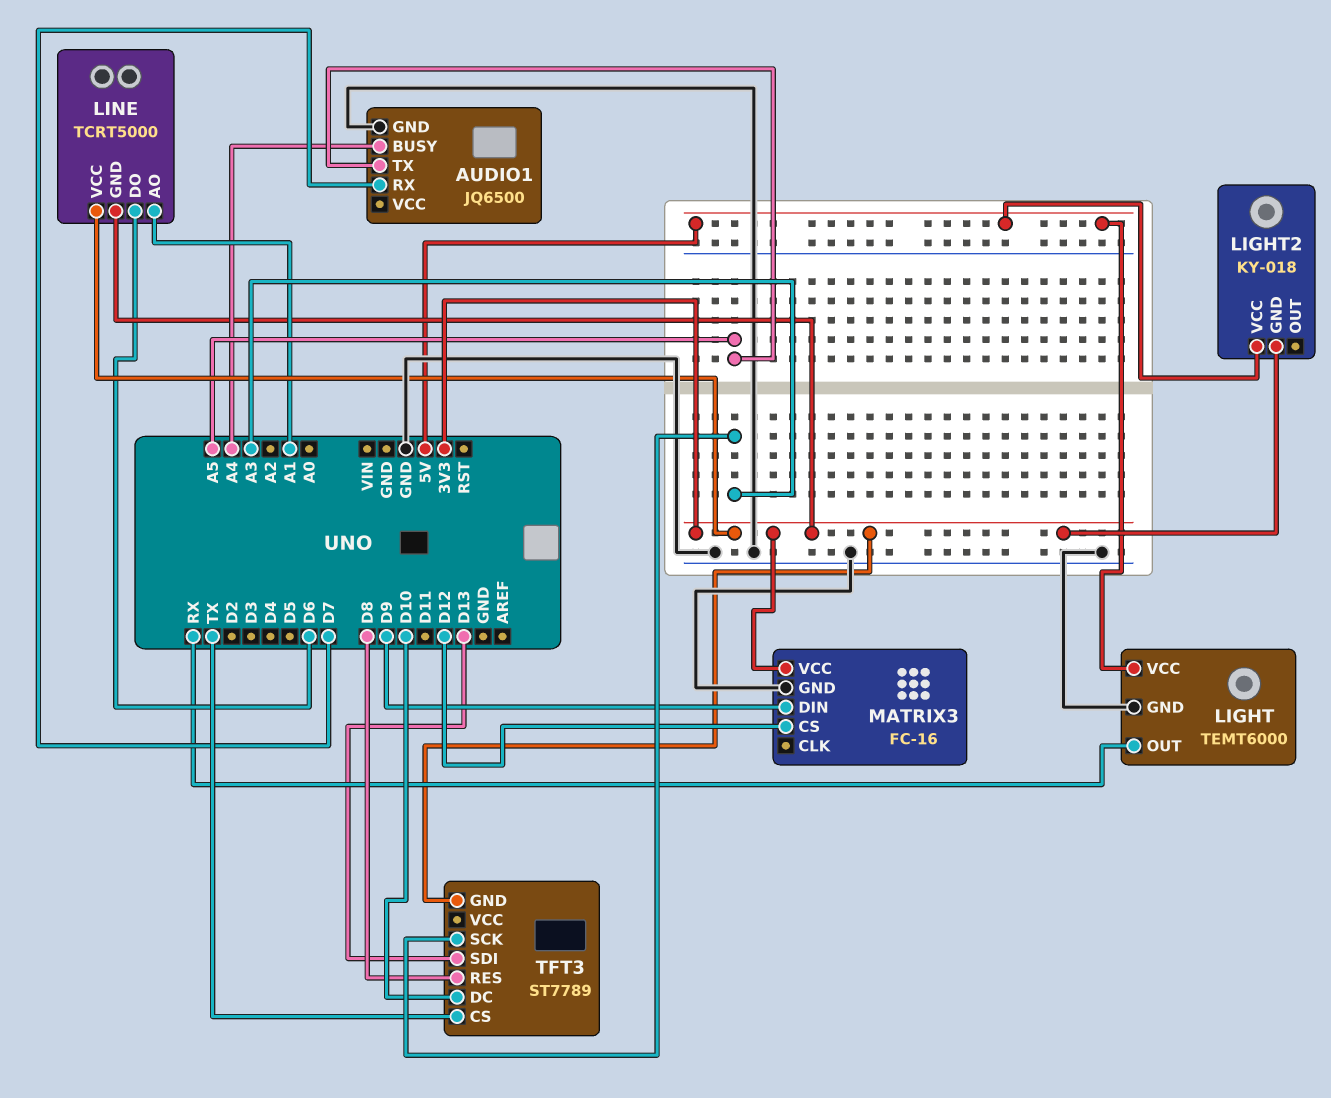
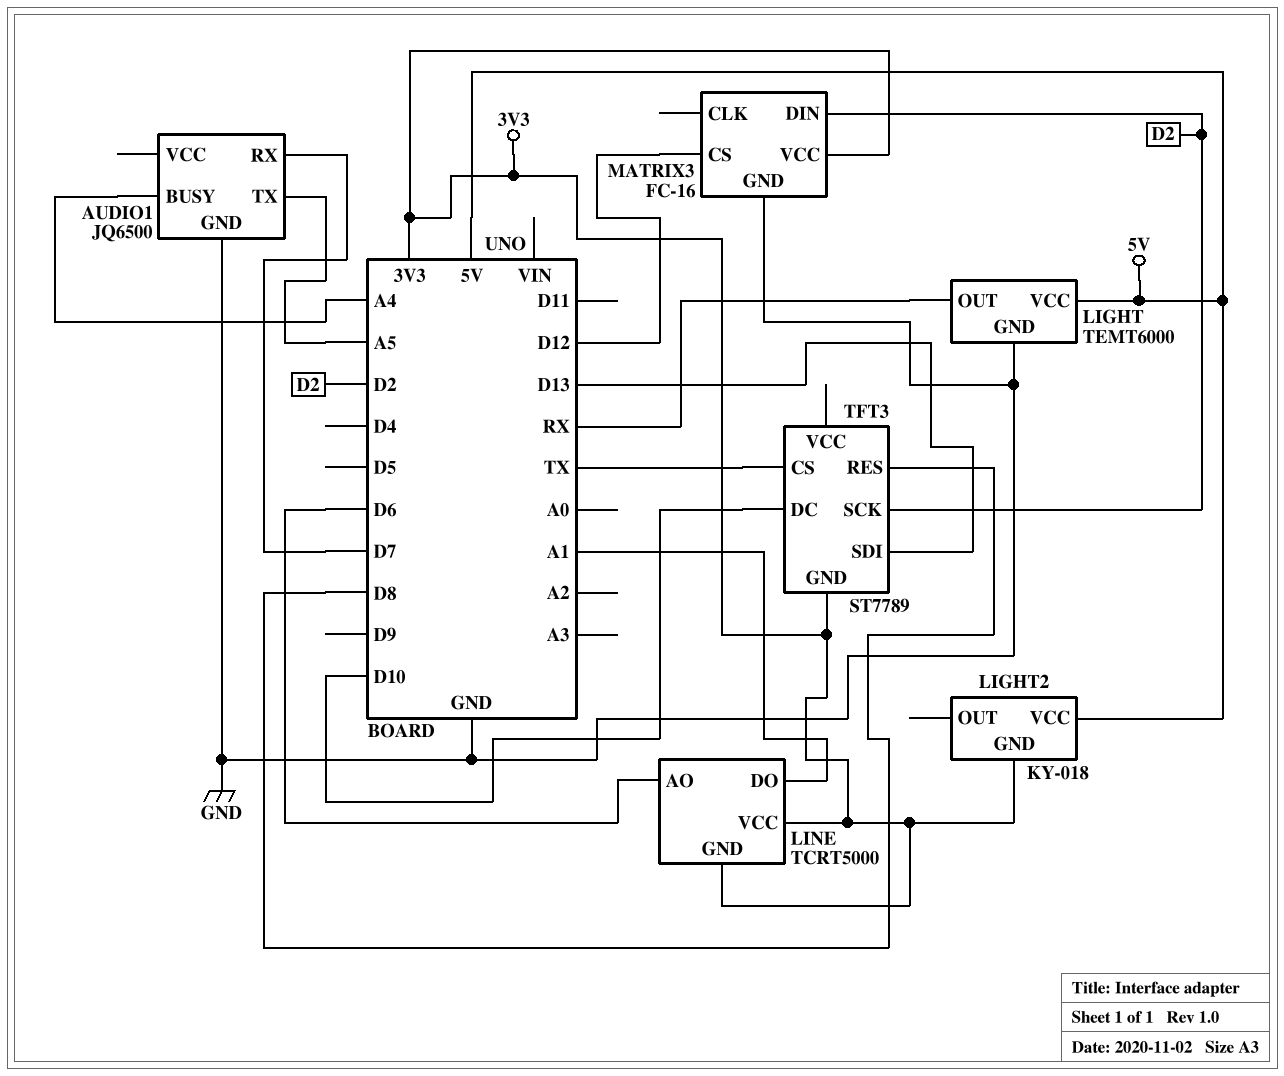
LINE pin AO: A1 -> D6
LINE pin DO: D6 -> A1
MATRIX3 pin DIN: D9 -> D2
TFT3 pin SCK: A3 -> D2

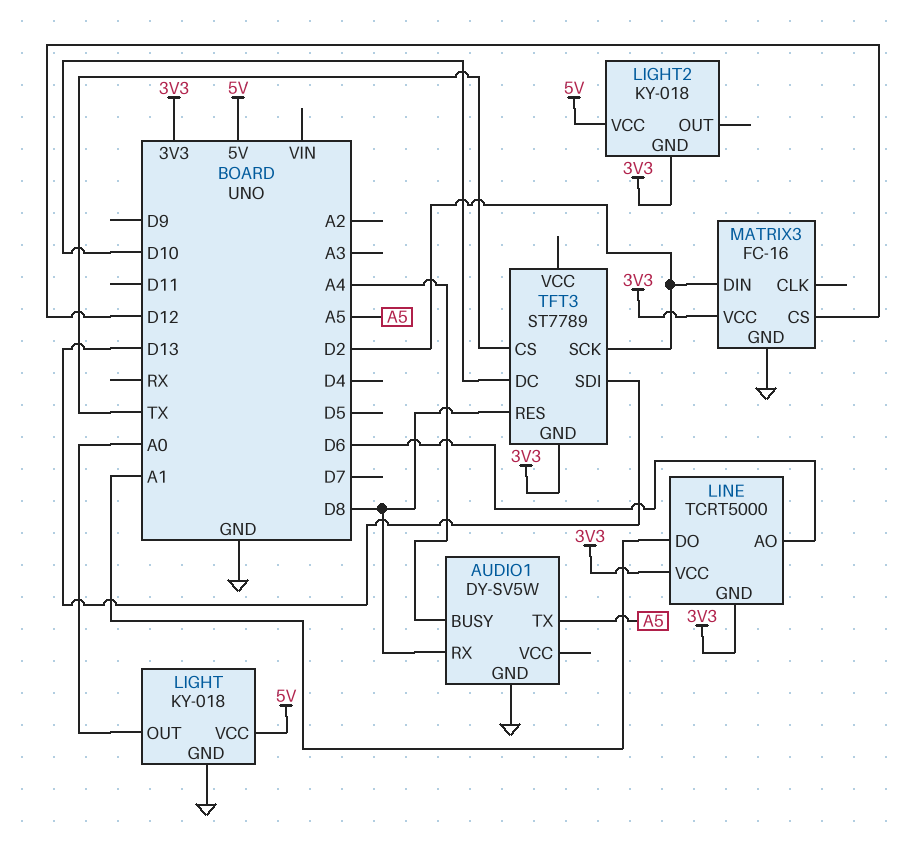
AUDIO1: JQ6500 -> DY-SV5W
AUDIO1 pin RX: D7 -> D8
LIGHT: TEMT6000 -> KY-018
LIGHT pin OUT: RX -> A0

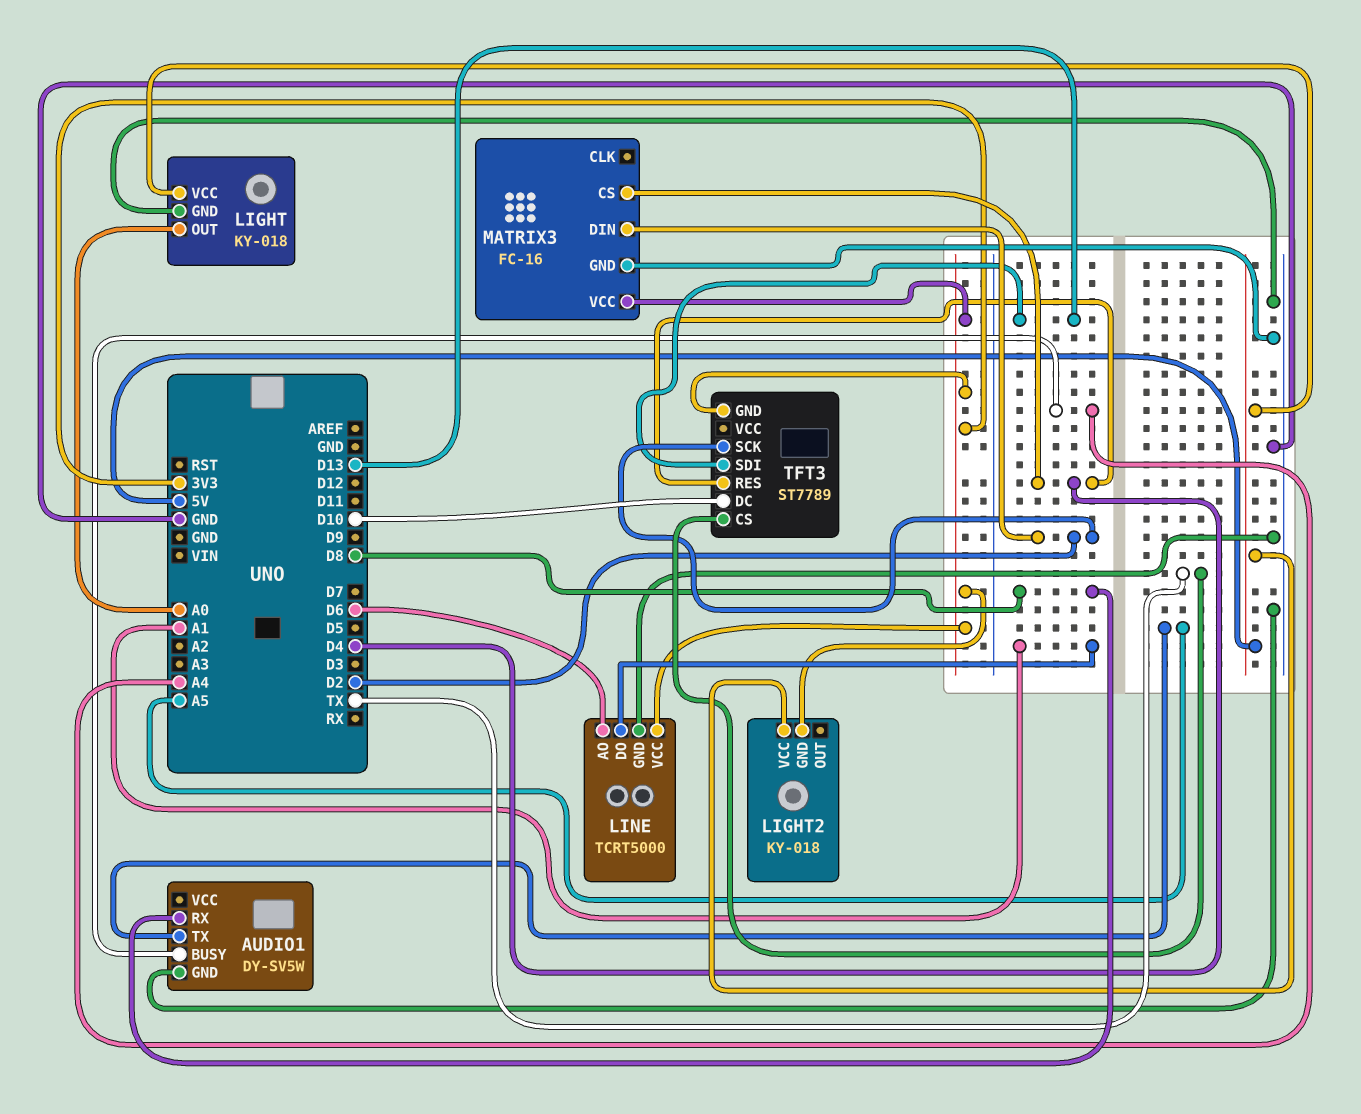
LINE pin GND: 3V3 -> GND
MATRIX3 pin CS: D12 -> D4
TFT3 pin RES: D8 -> D4

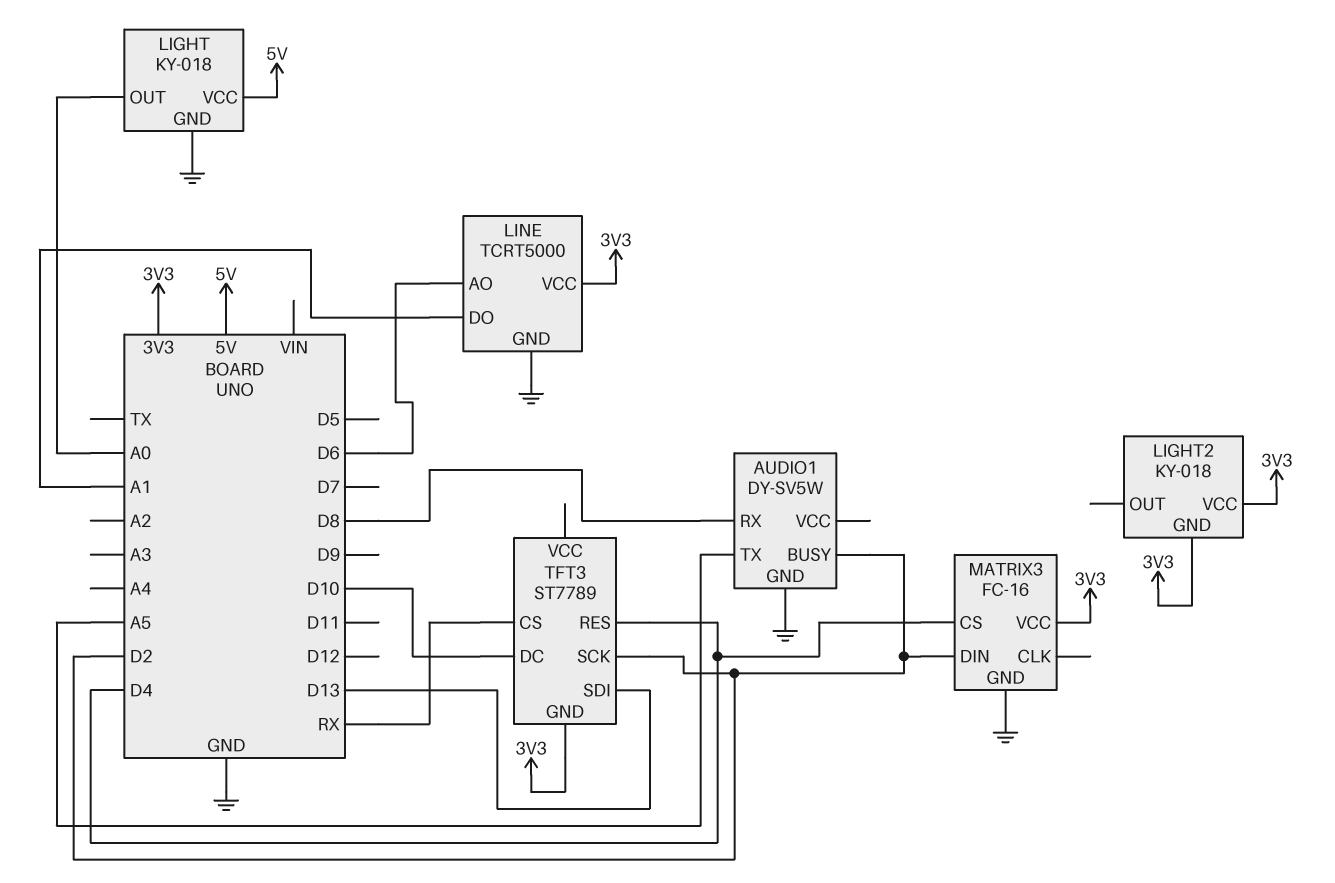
AUDIO1 pin BUSY: A4 -> D2
LIGHT2 pin VCC: 5V -> 3V3
TFT3 pin CS: TX -> RX

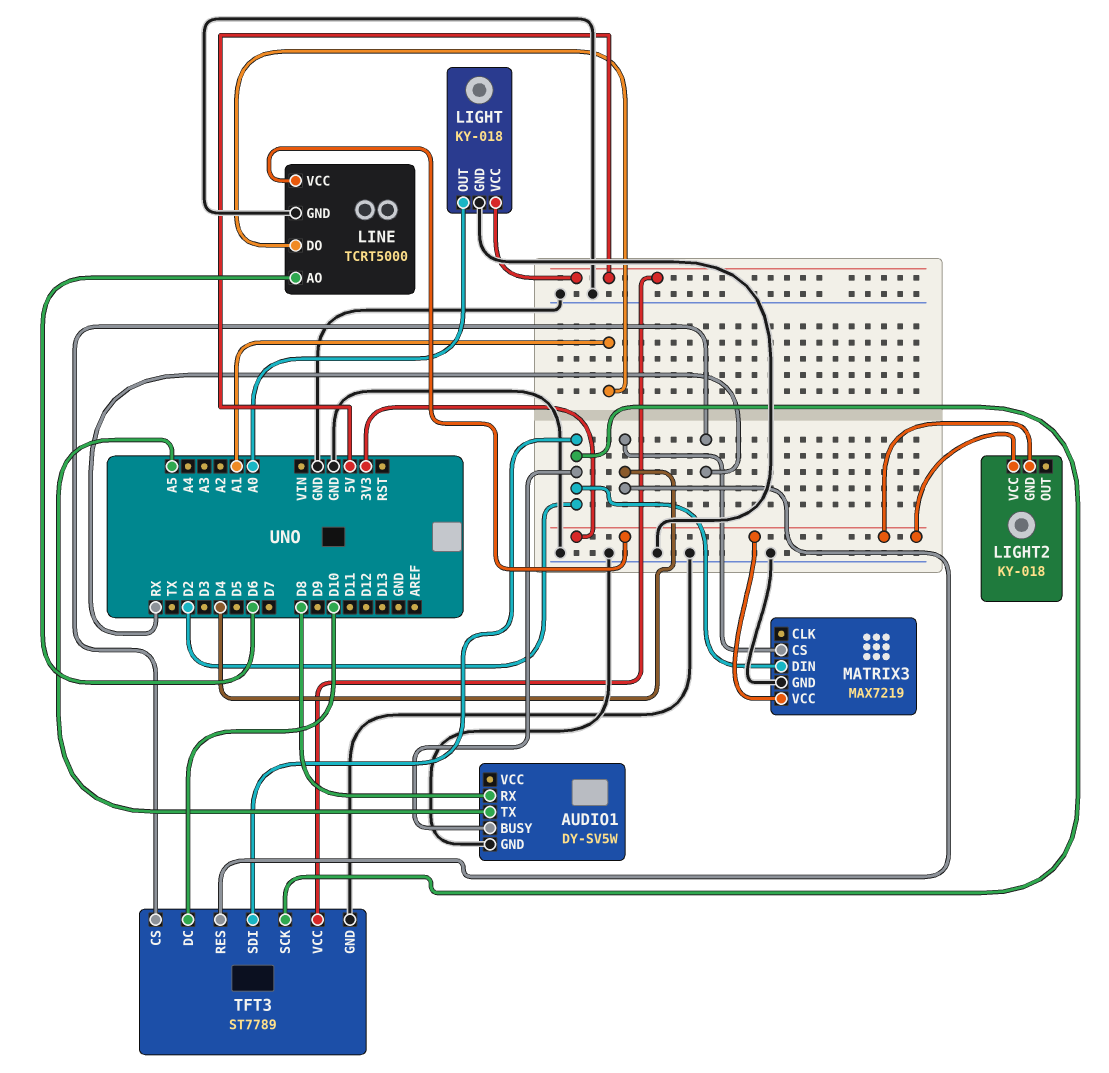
MATRIX3: FC-16 -> MAX7219
TFT3 pin GND: 3V3 -> GND
TFT3 pin SDI: D13 -> D2
TFT3 pin VCC: none -> 5V

